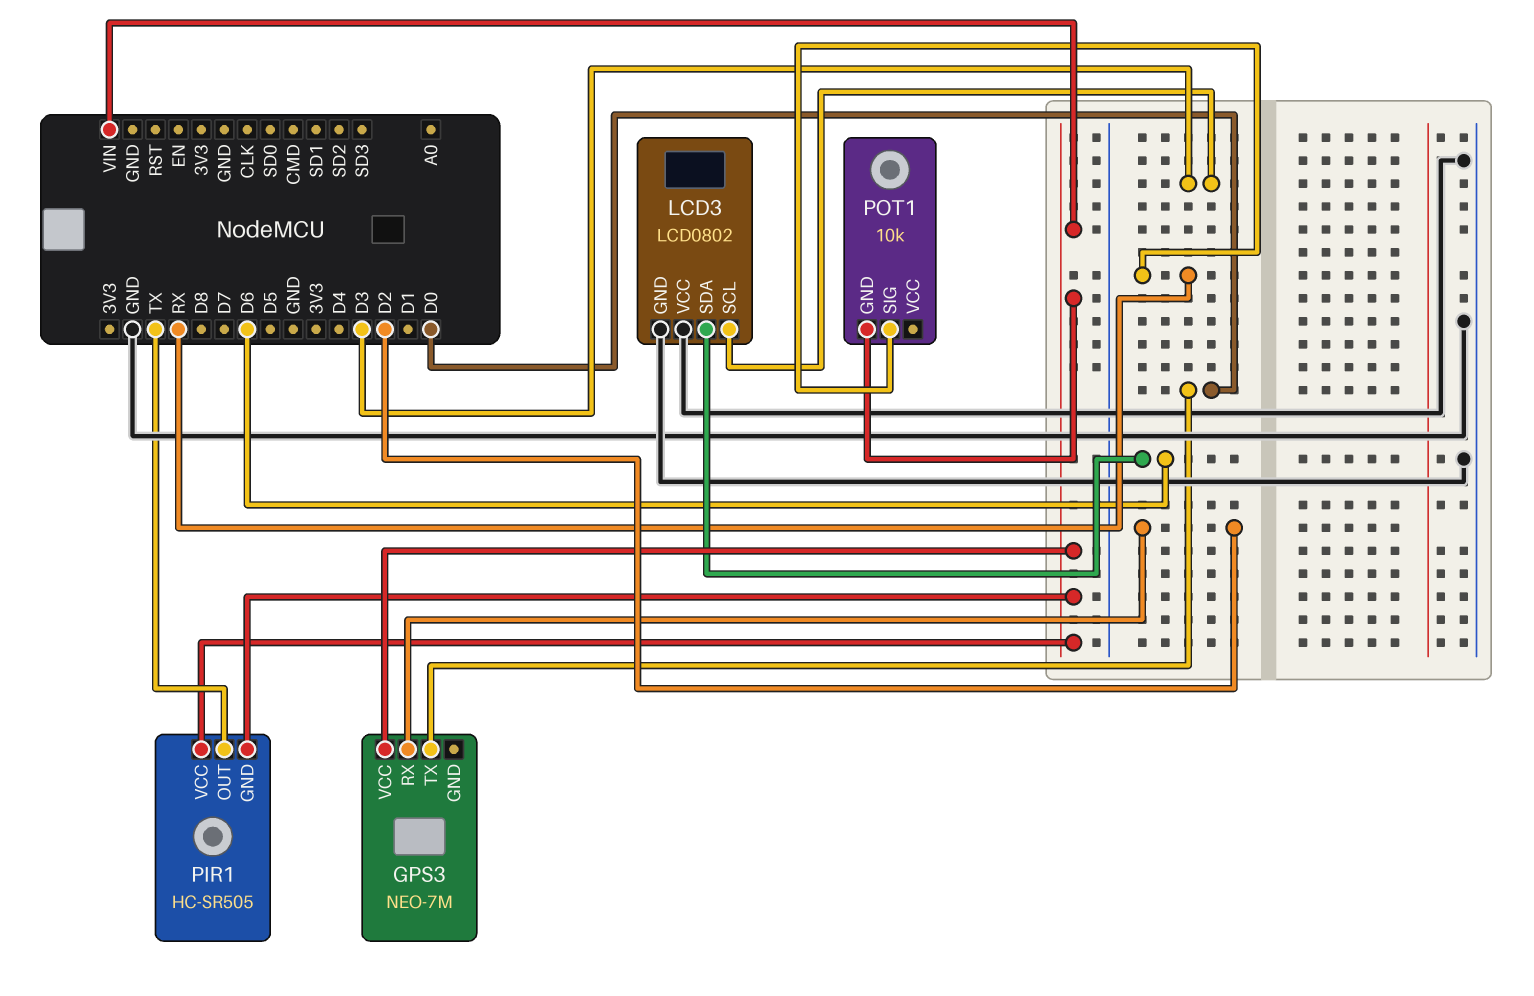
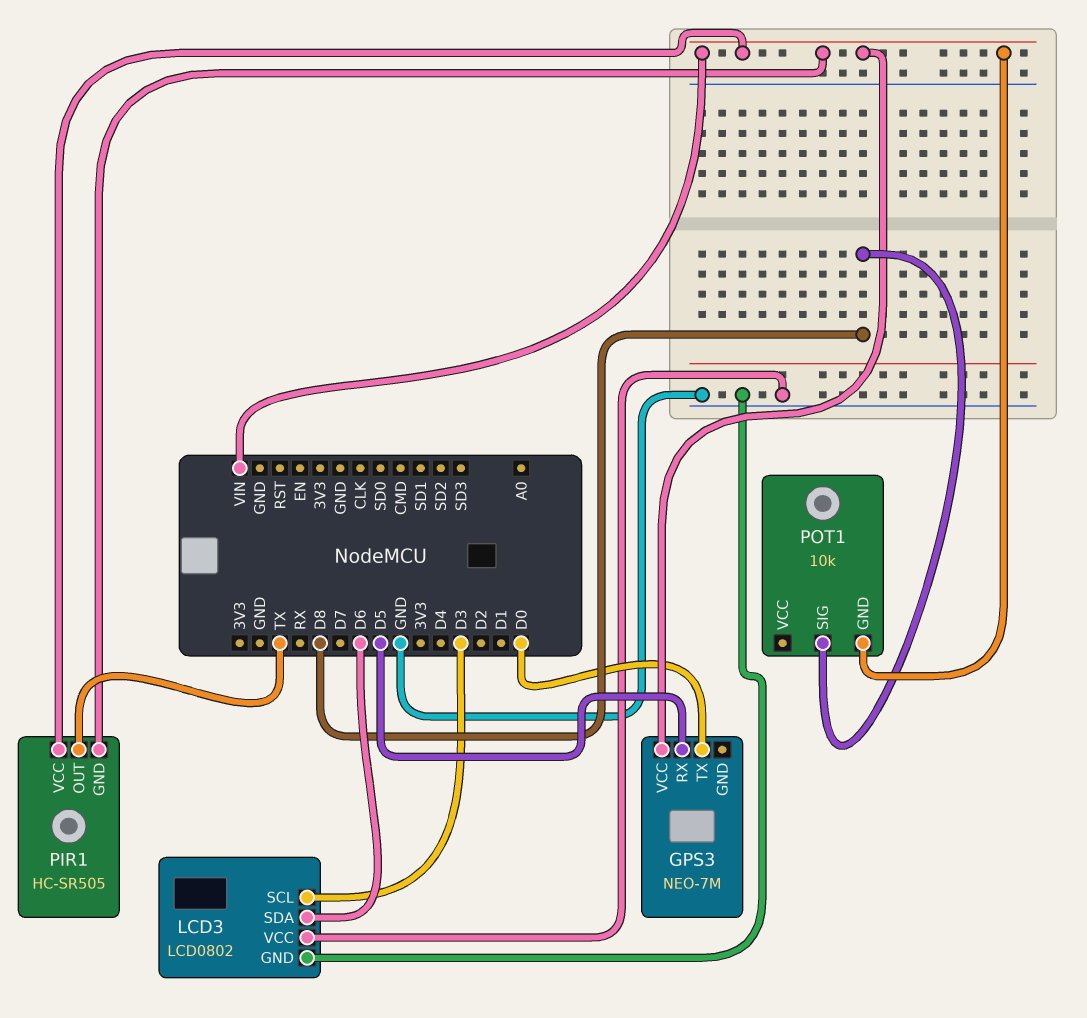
GPS3 pin RX: D2 -> D5
POT1 pin SIG: RX -> D8

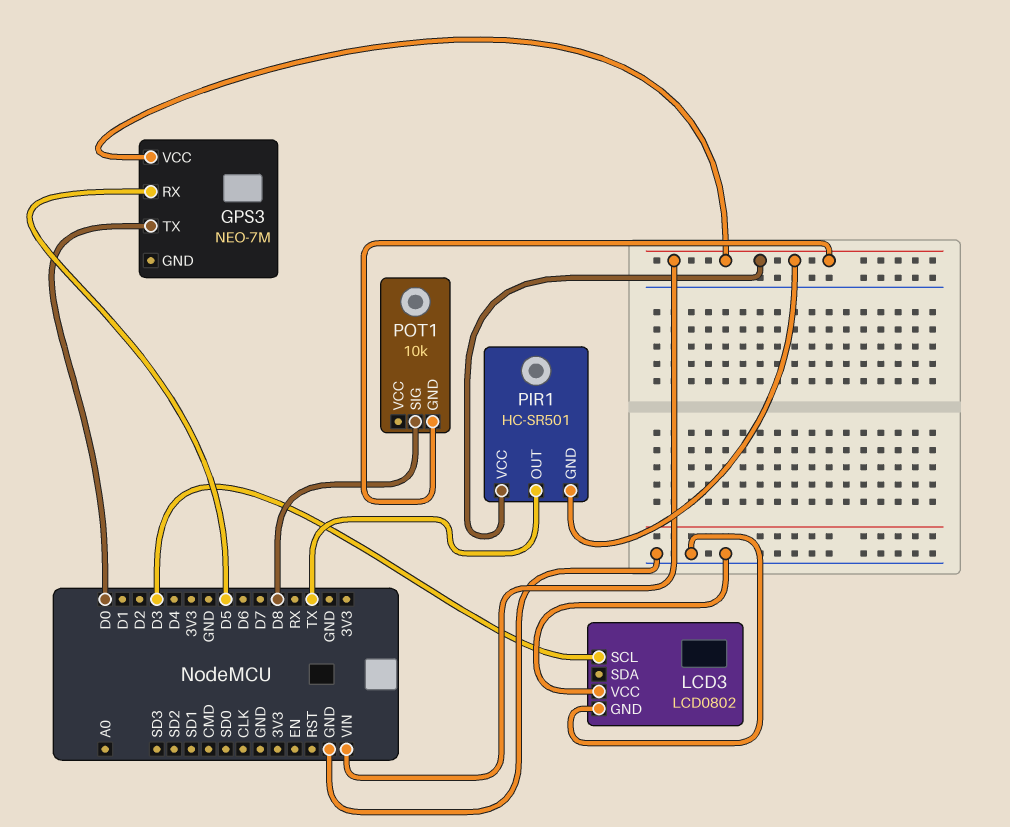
LCD3 pin SDA: D6 -> none
PIR1: HC-SR505 -> HC-SR501

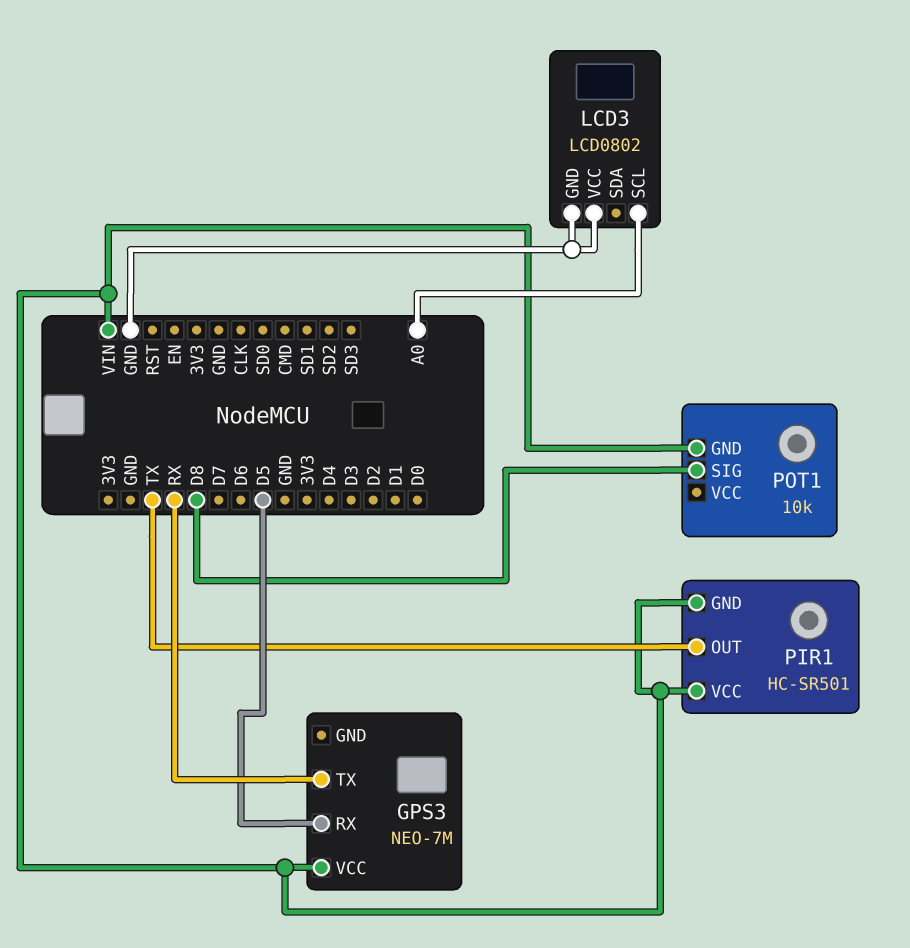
GPS3 pin TX: D0 -> RX
LCD3 pin SCL: D3 -> A0

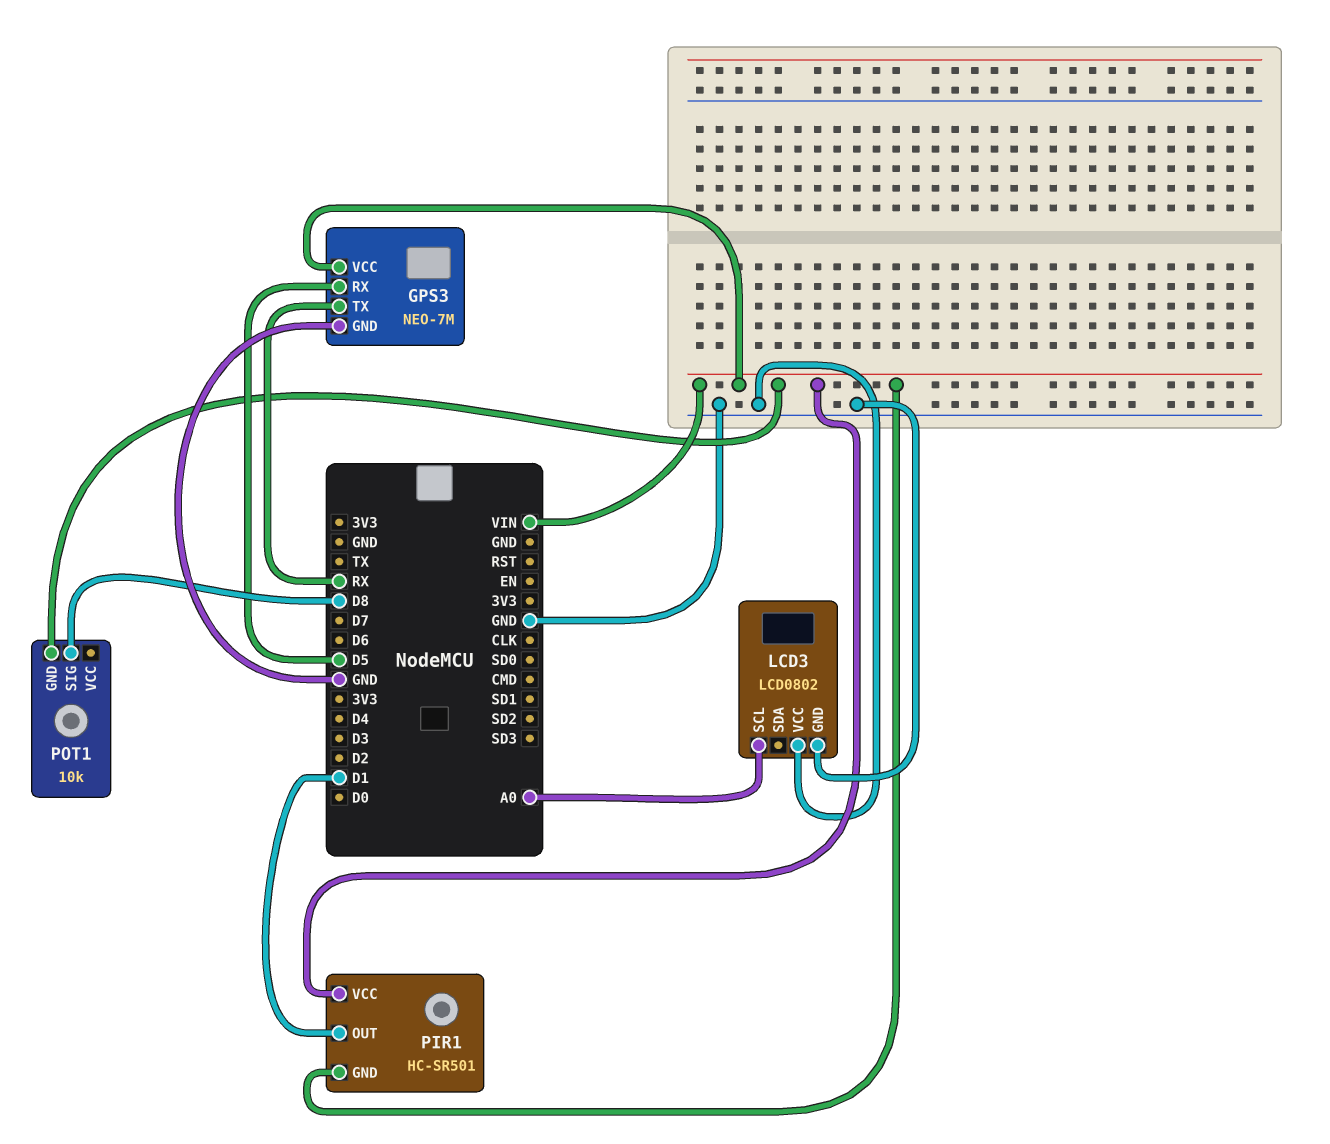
GPS3 pin GND: none -> GND
PIR1 pin OUT: TX -> D1

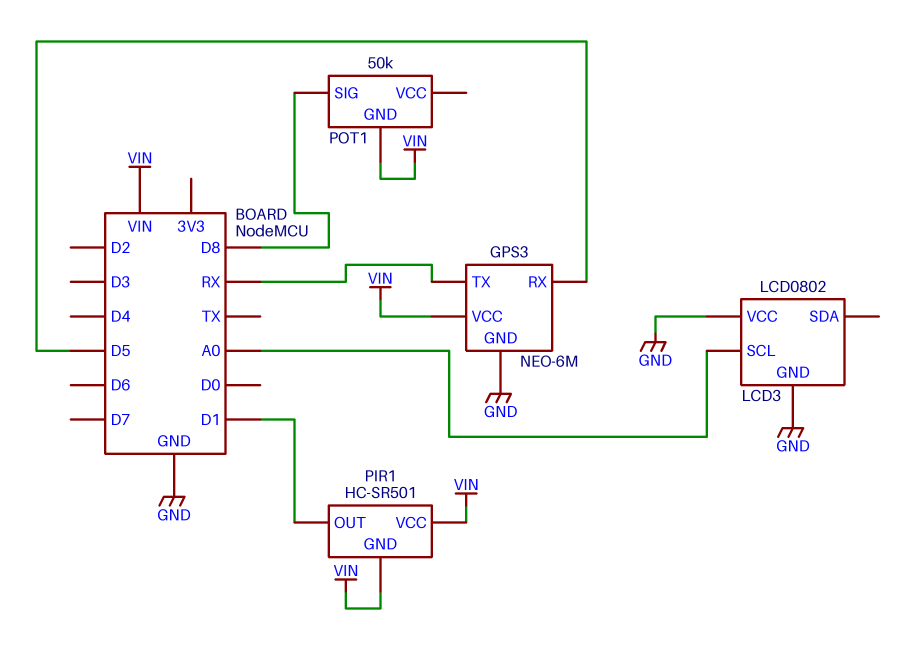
GPS3: NEO-7M -> NEO-6M
POT1: 10k -> 50k

